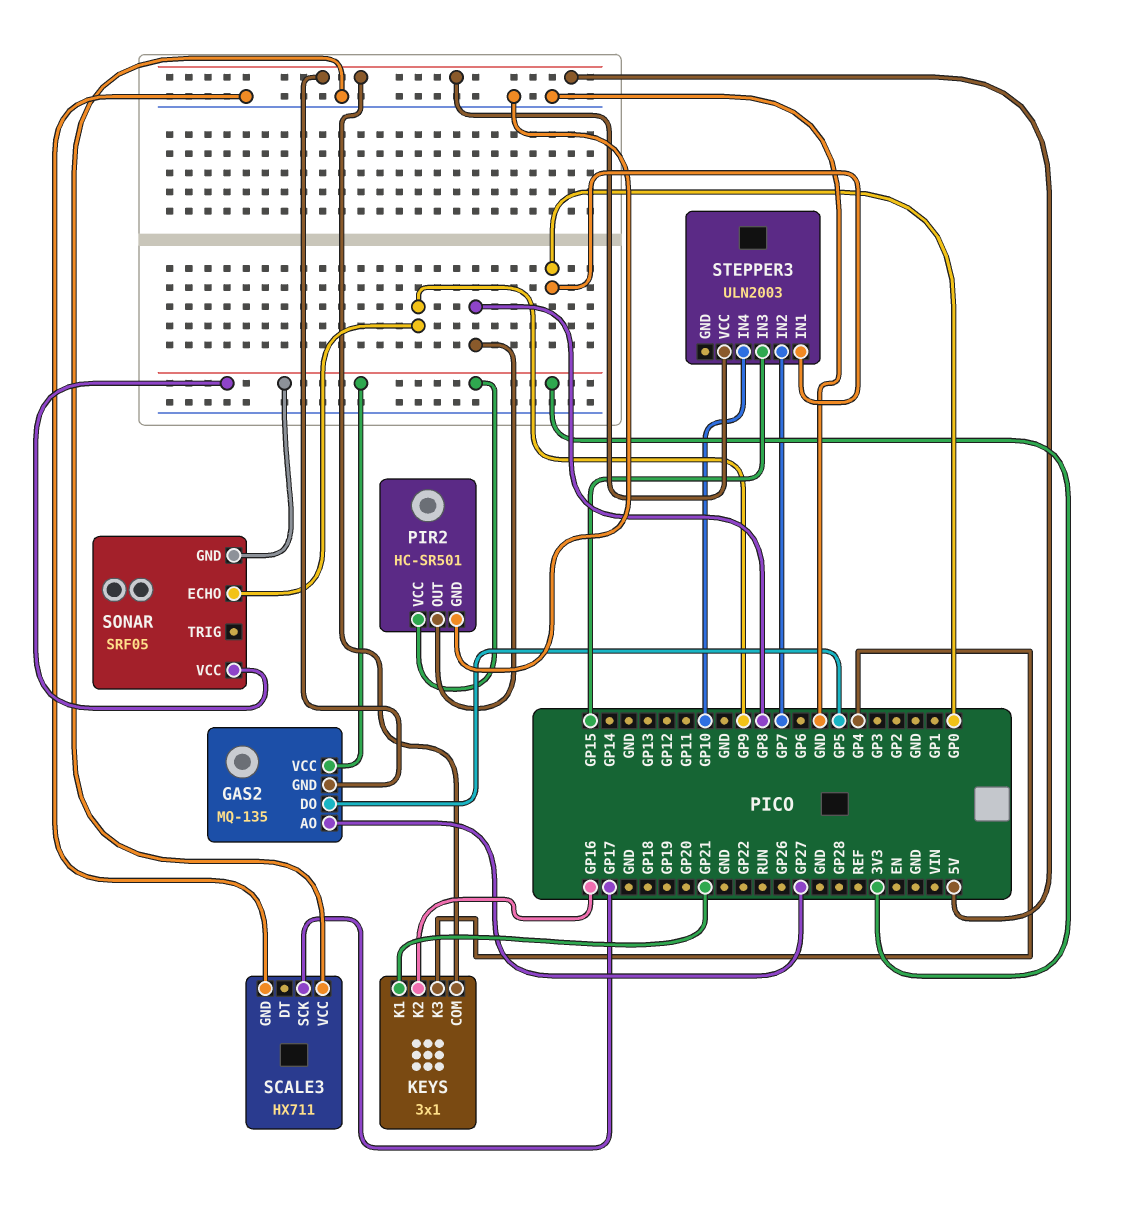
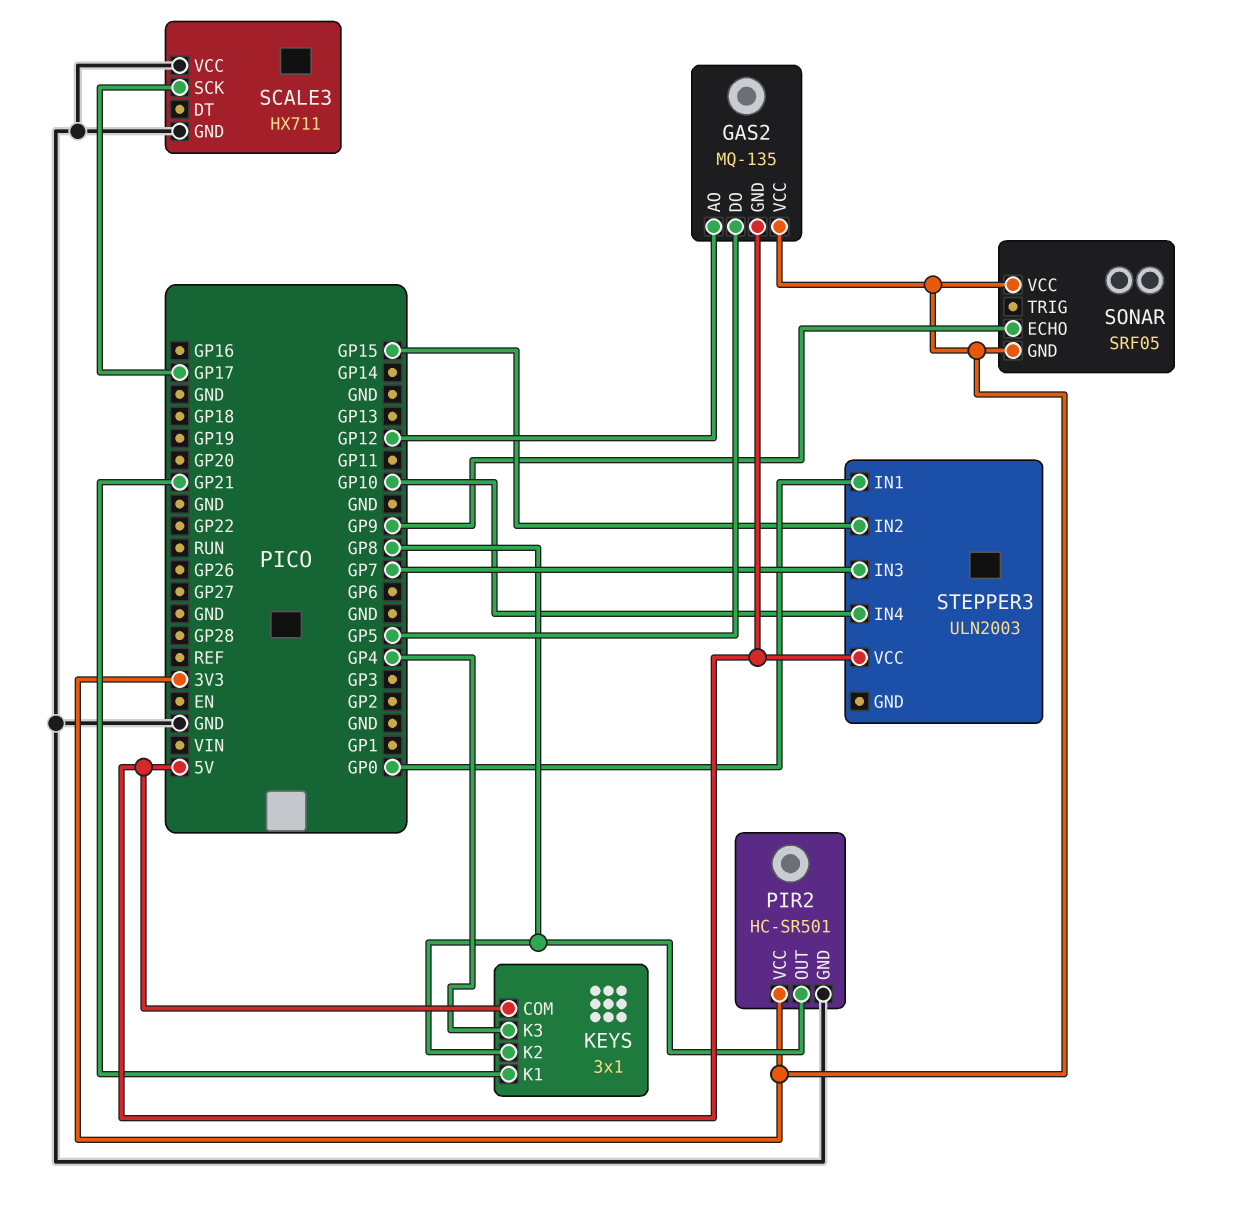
GAS2 pin AO: GP27 -> GP12
KEYS pin K2: GP16 -> GP8
STEPPER3 pin IN2: GP7 -> GP15
STEPPER3 pin IN3: GP15 -> GP7

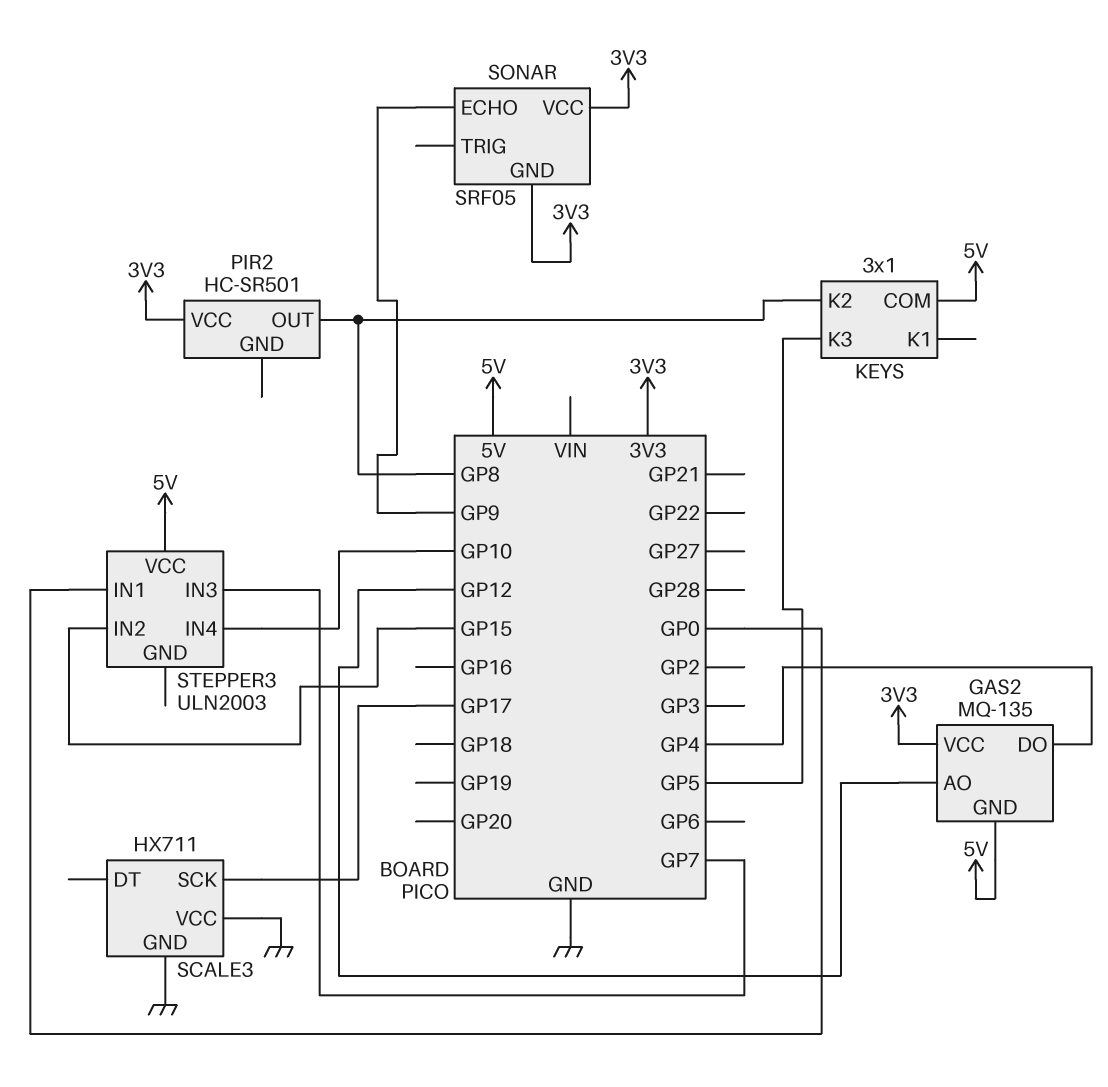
GAS2 pin DO: GP5 -> GP4
KEYS pin K1: GP21 -> none
KEYS pin K3: GP4 -> GP5
PIR2 pin GND: GND -> none

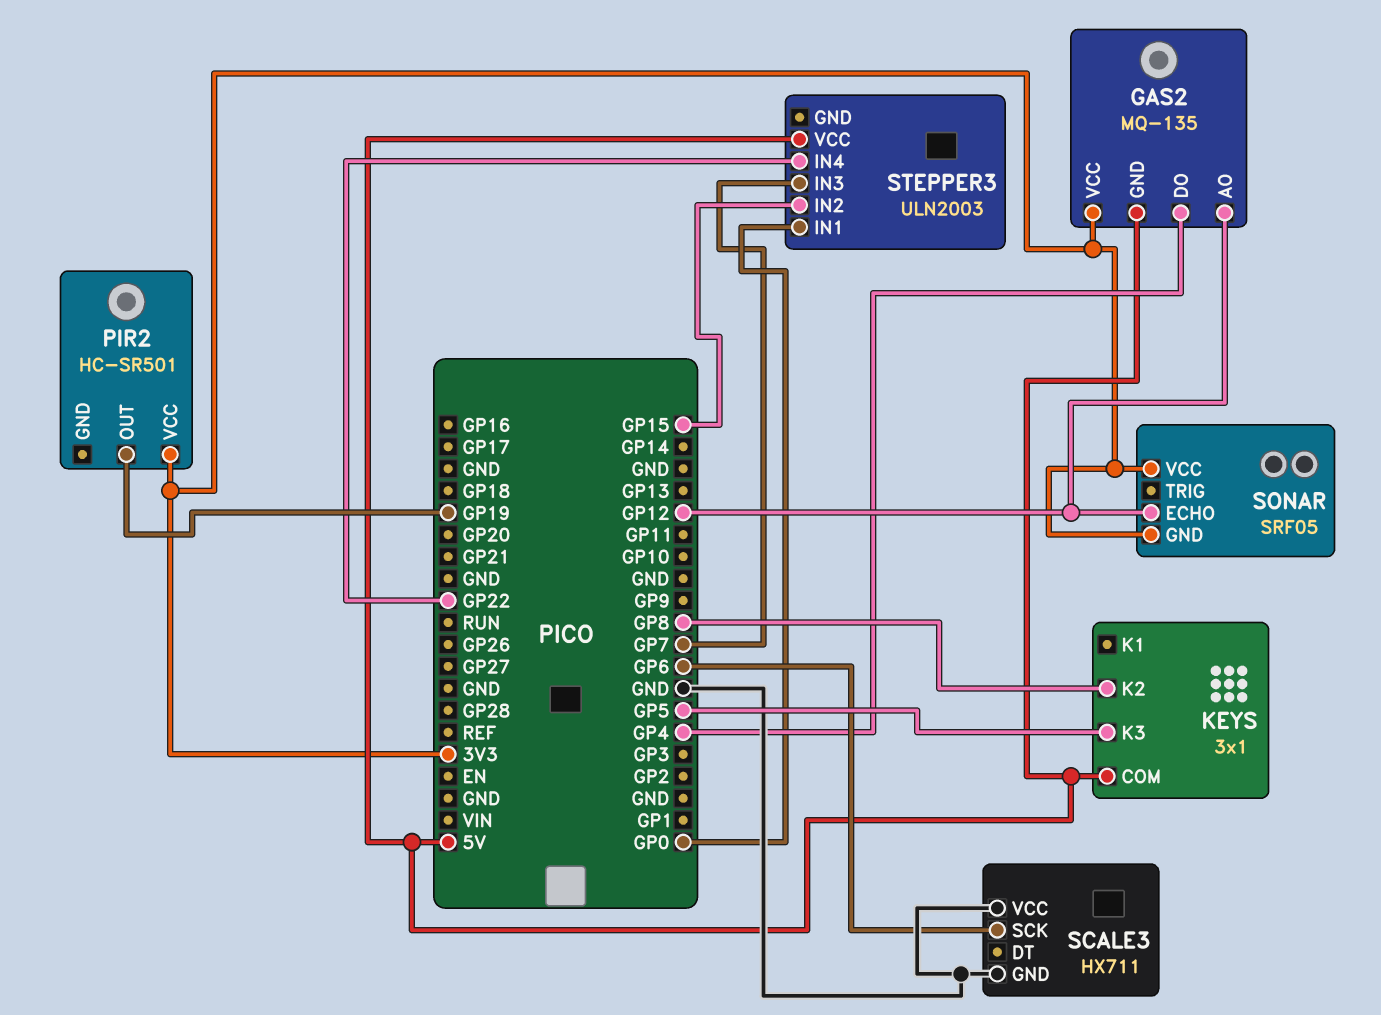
PIR2 pin OUT: GP8 -> GP19
SCALE3 pin SCK: GP17 -> GP6
SONAR pin ECHO: GP9 -> GP12
STEPPER3 pin IN4: GP10 -> GP22

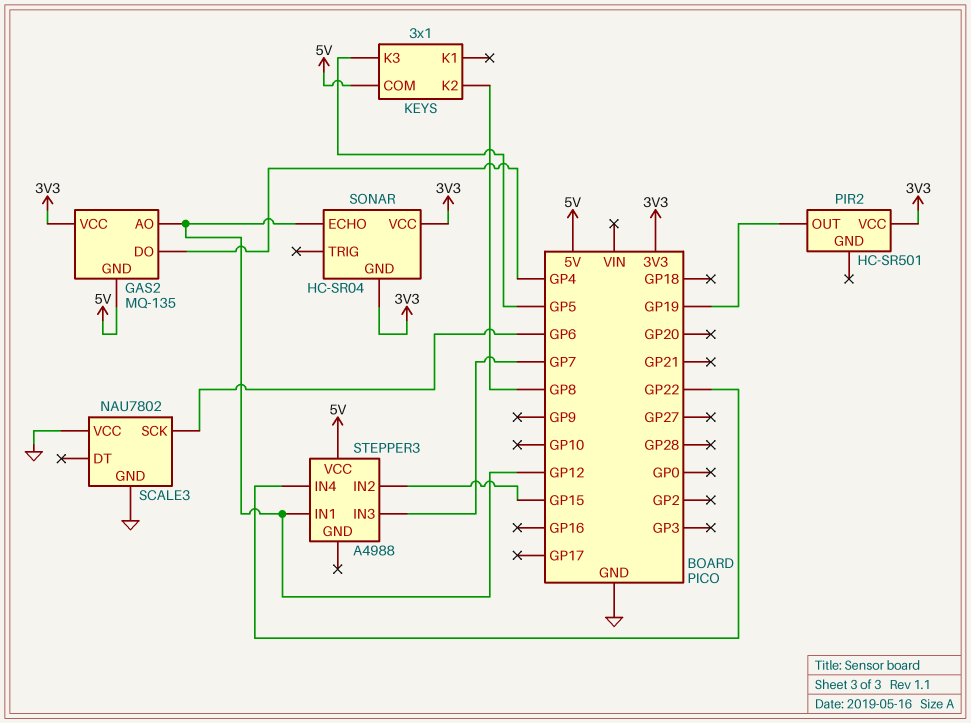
SCALE3: HX711 -> NAU7802
SONAR: SRF05 -> HC-SR04
STEPPER3: ULN2003 -> A4988
STEPPER3 pin IN1: GP0 -> GP12

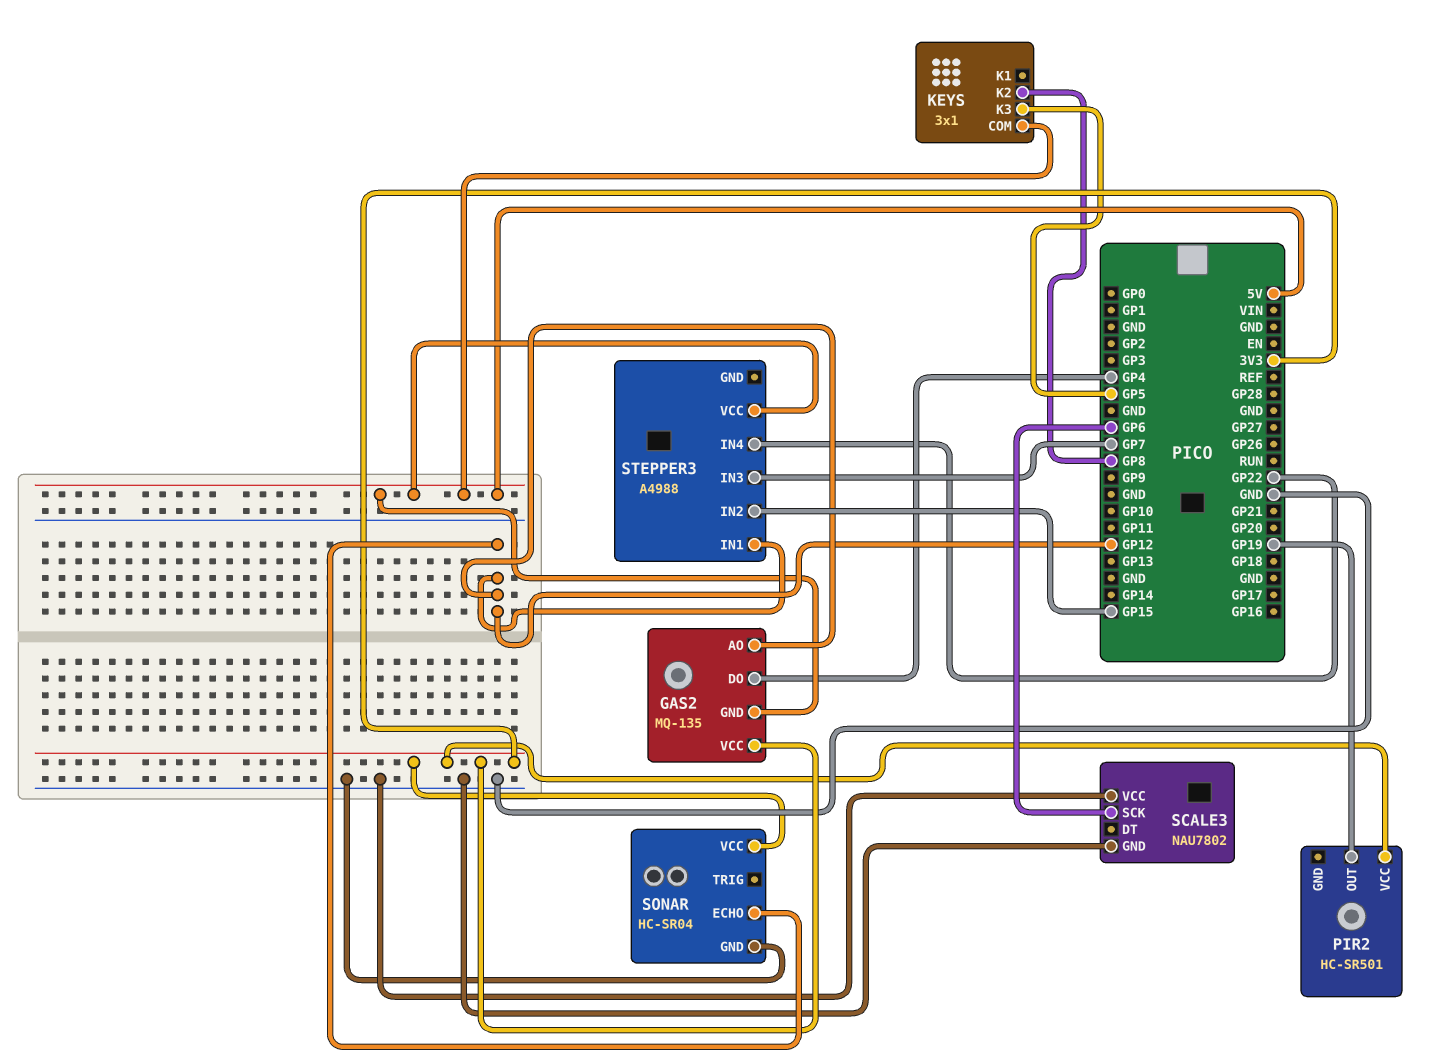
SONAR pin GND: 3V3 -> GND

